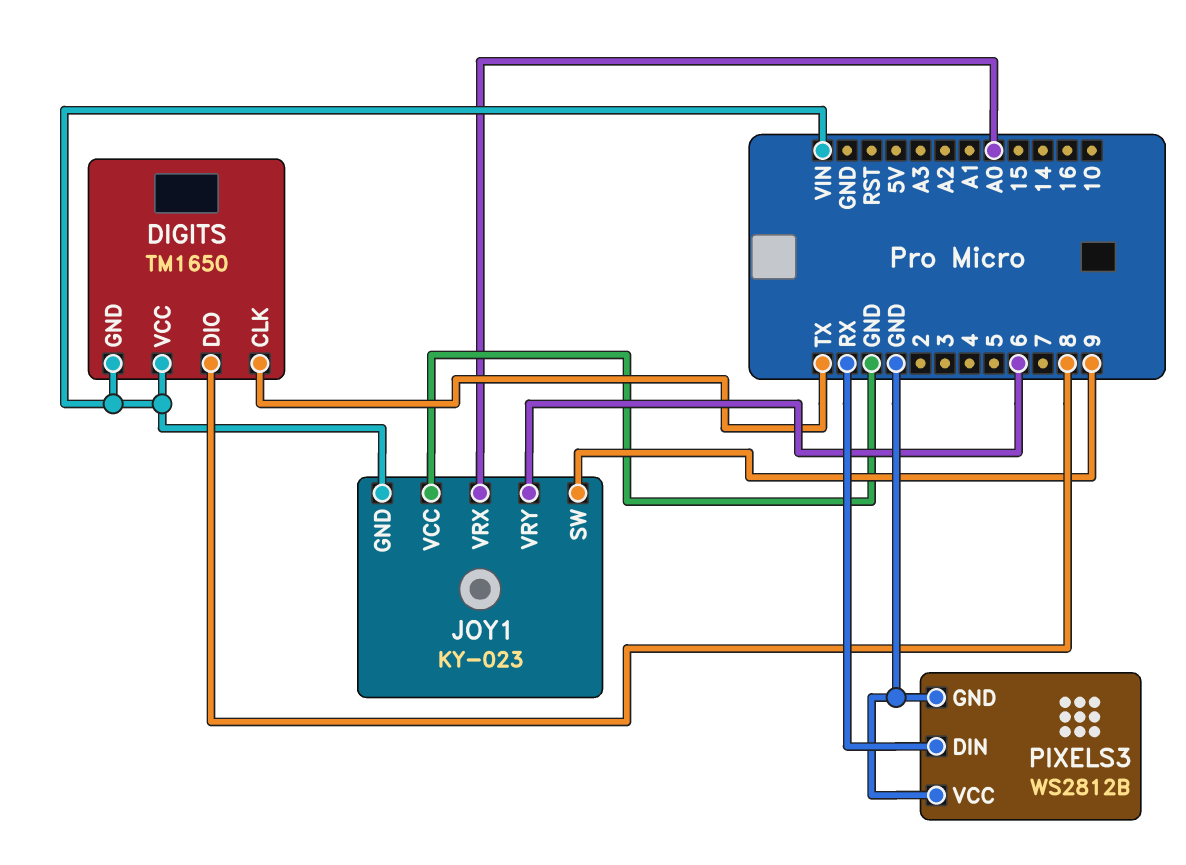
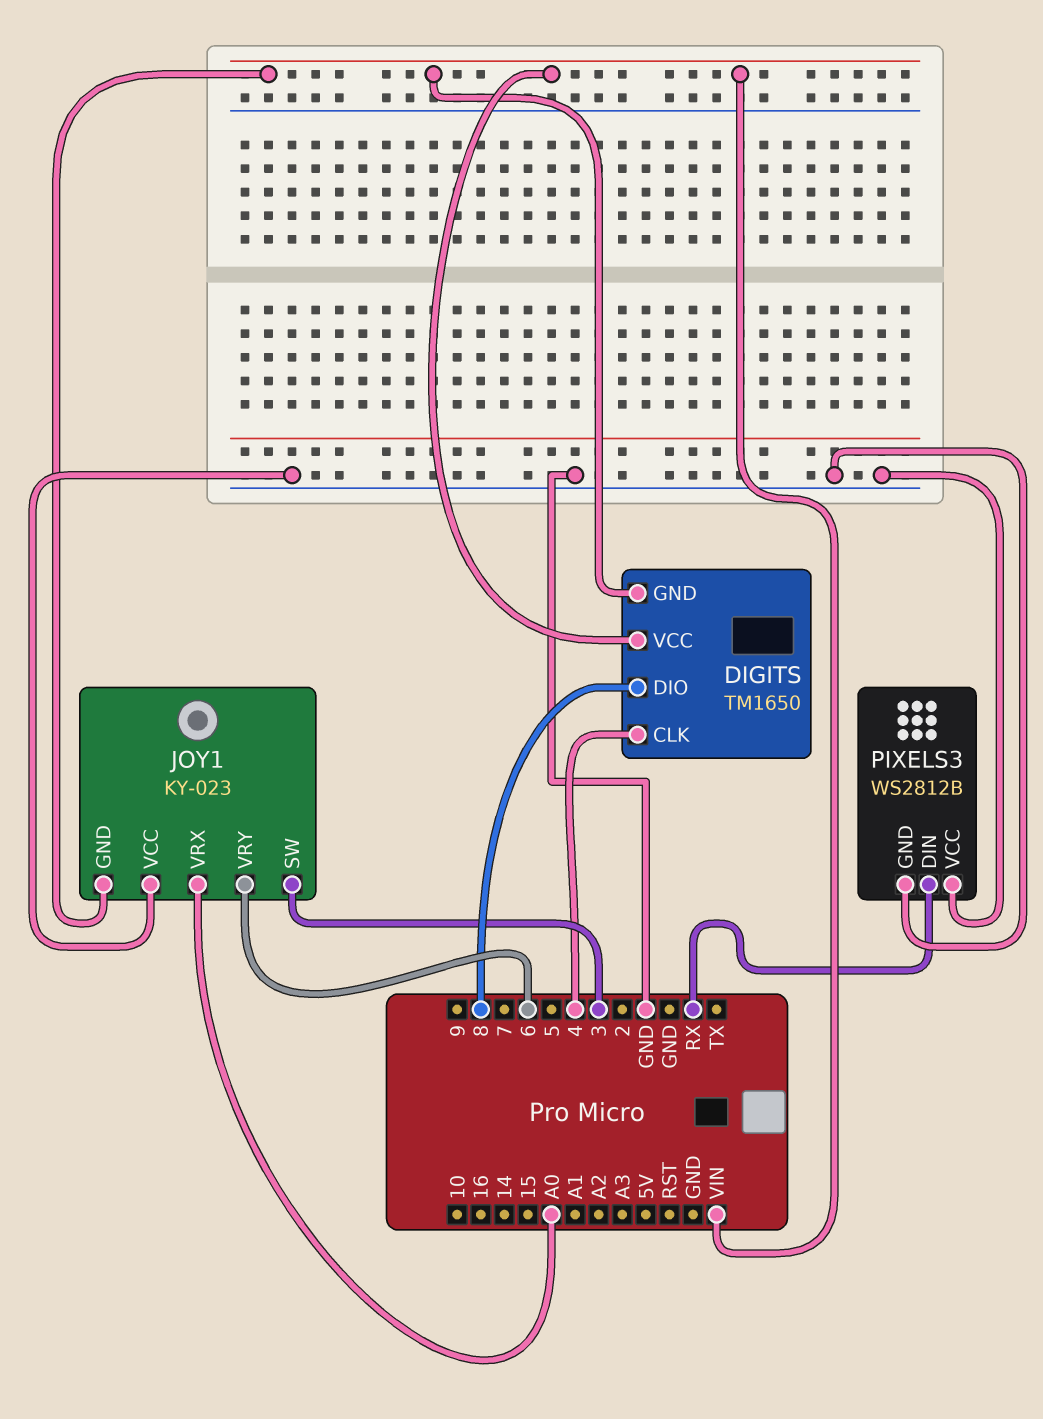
DIGITS pin CLK: TX -> 4
JOY1 pin SW: 9 -> 3

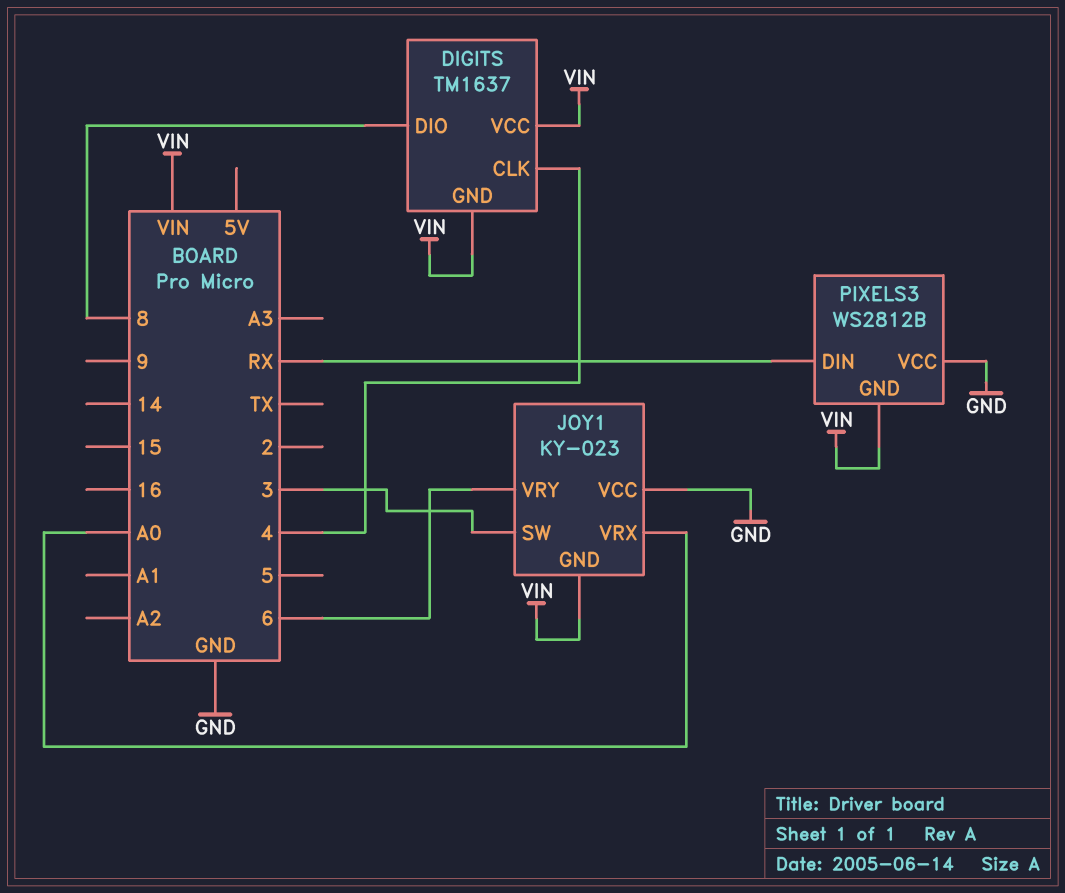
DIGITS: TM1650 -> TM1637
PIXELS3 pin GND: GND -> VIN

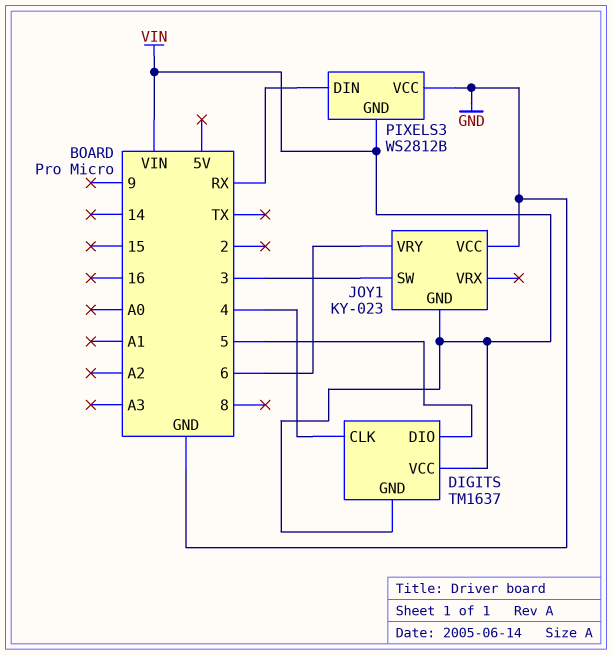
DIGITS pin DIO: 8 -> 5
JOY1 pin VRX: A0 -> none

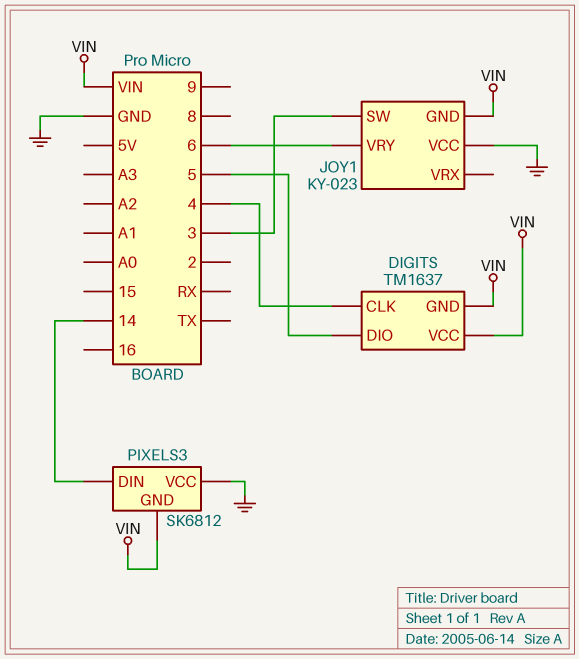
PIXELS3: WS2812B -> SK6812
PIXELS3 pin DIN: RX -> 14

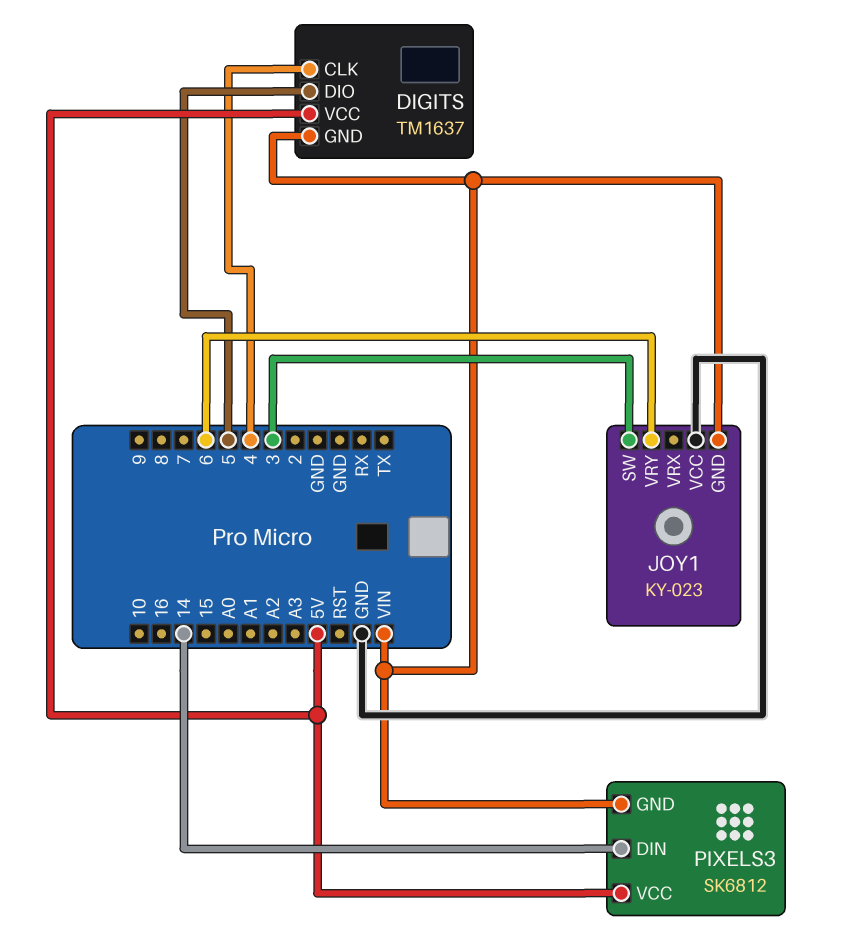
DIGITS pin VCC: VIN -> 5V
PIXELS3 pin VCC: GND -> 5V

